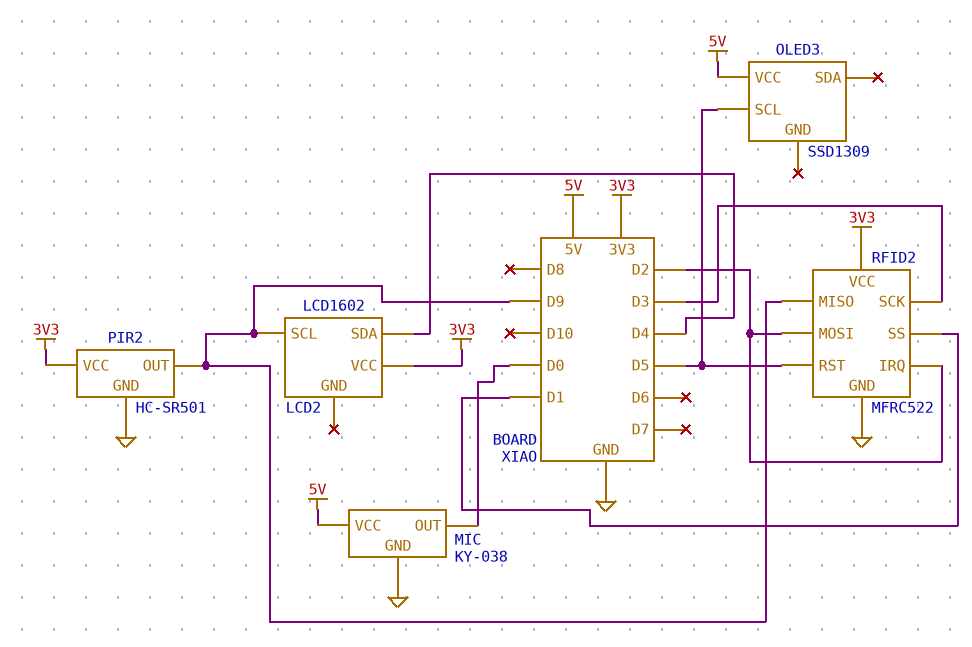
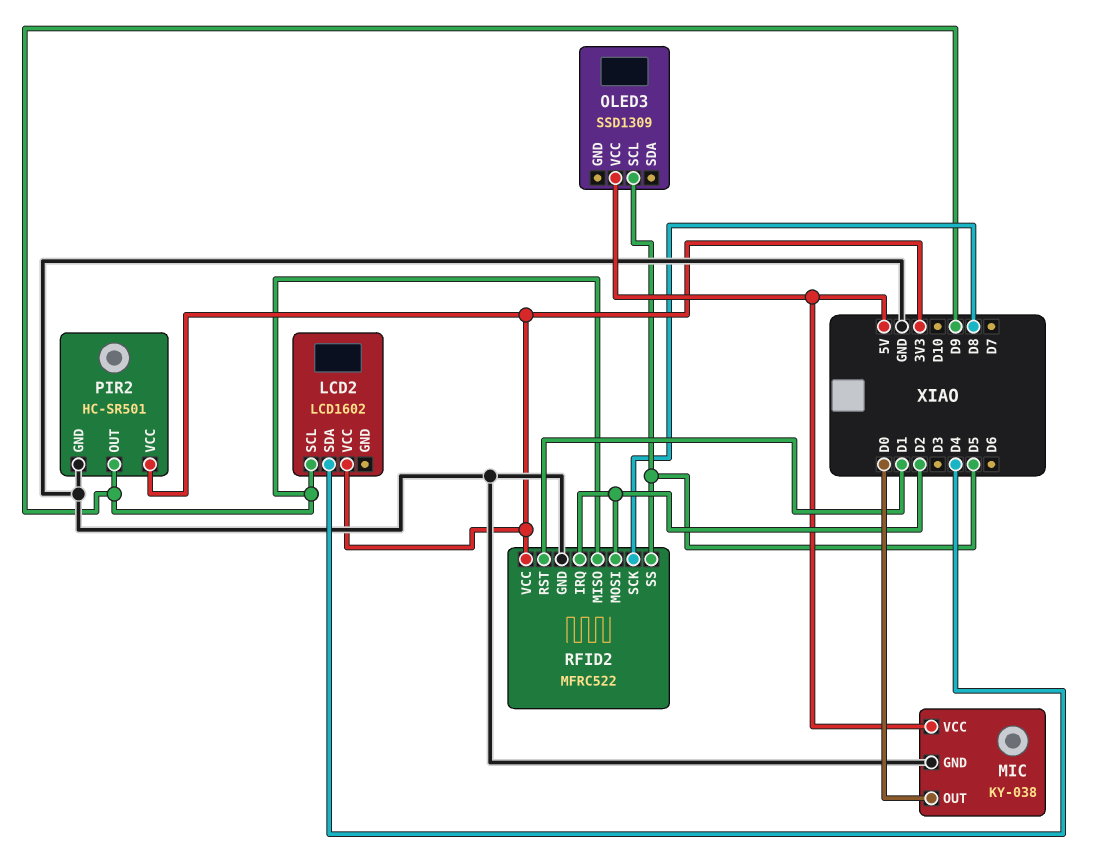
RFID2 pin RST: D5 -> D1
RFID2 pin SCK: D3 -> D8
RFID2 pin SS: D1 -> D5

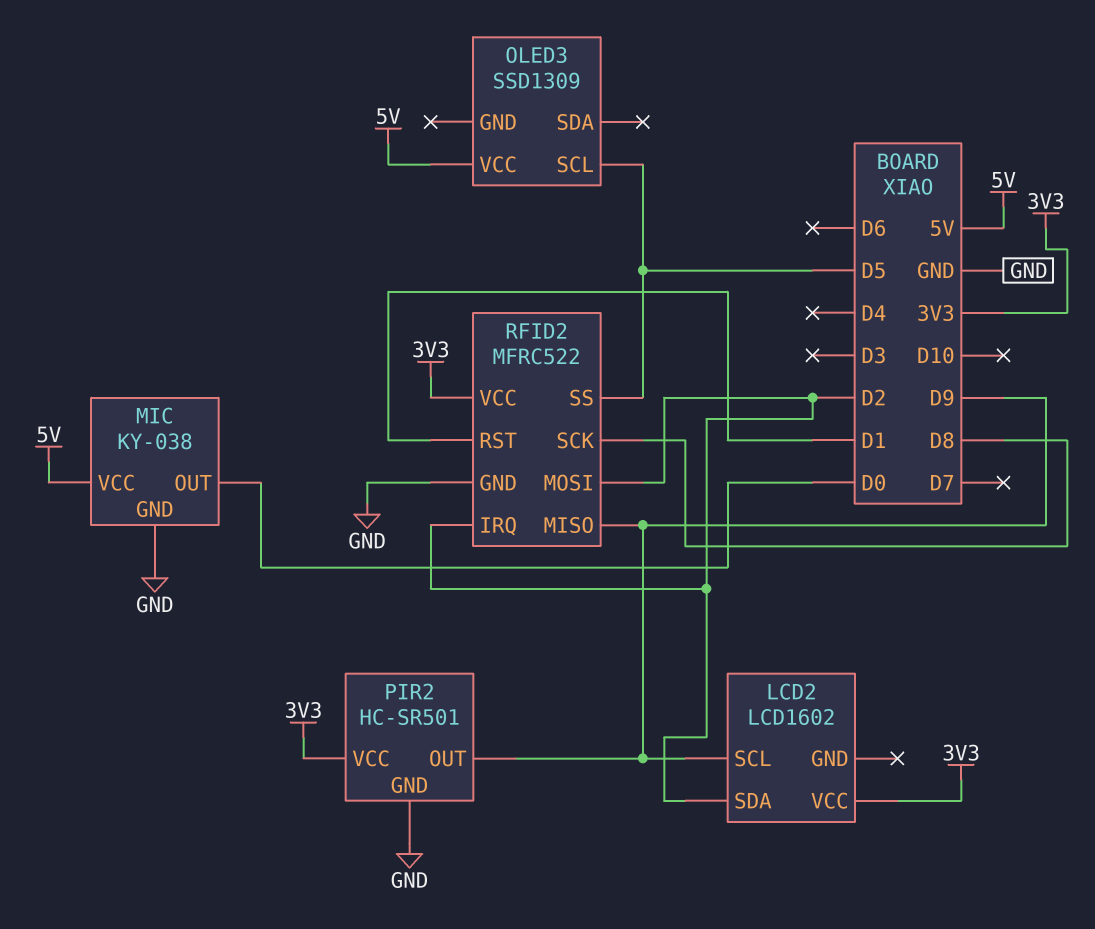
LCD2 pin SDA: D4 -> D2

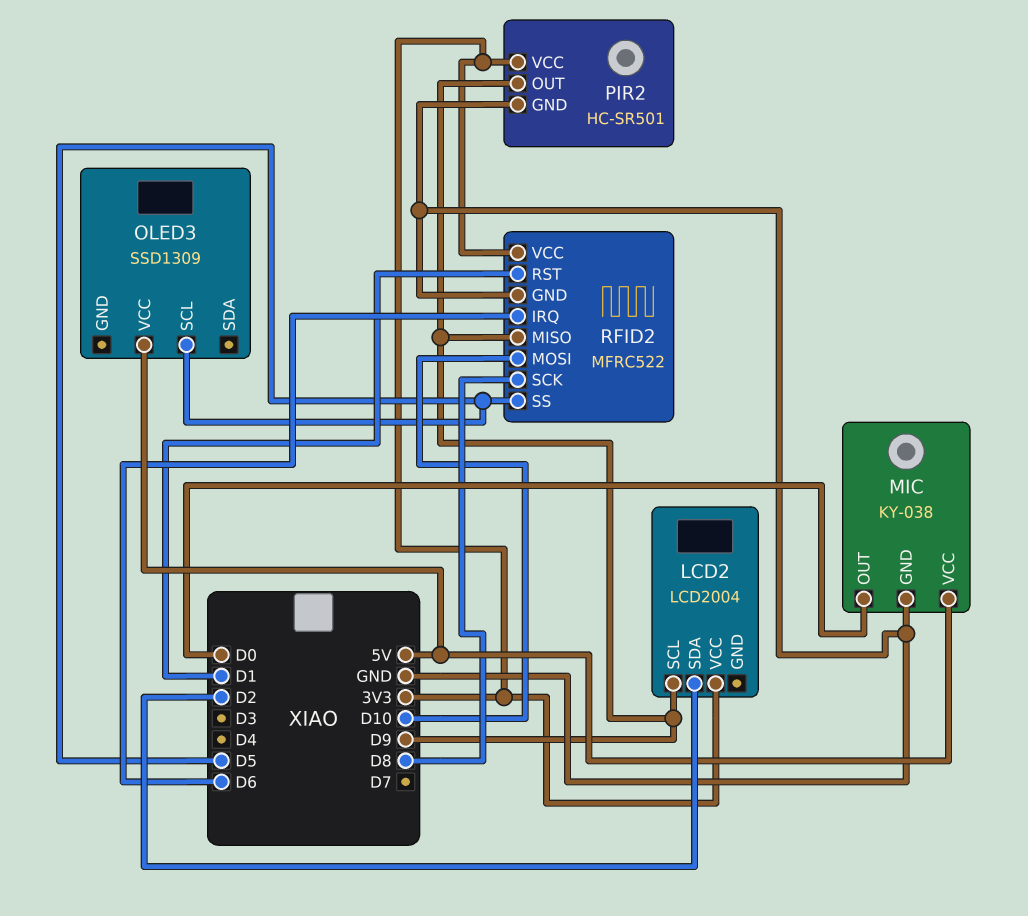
LCD2: LCD1602 -> LCD2004
RFID2 pin IRQ: D2 -> D6
RFID2 pin MOSI: D2 -> D10

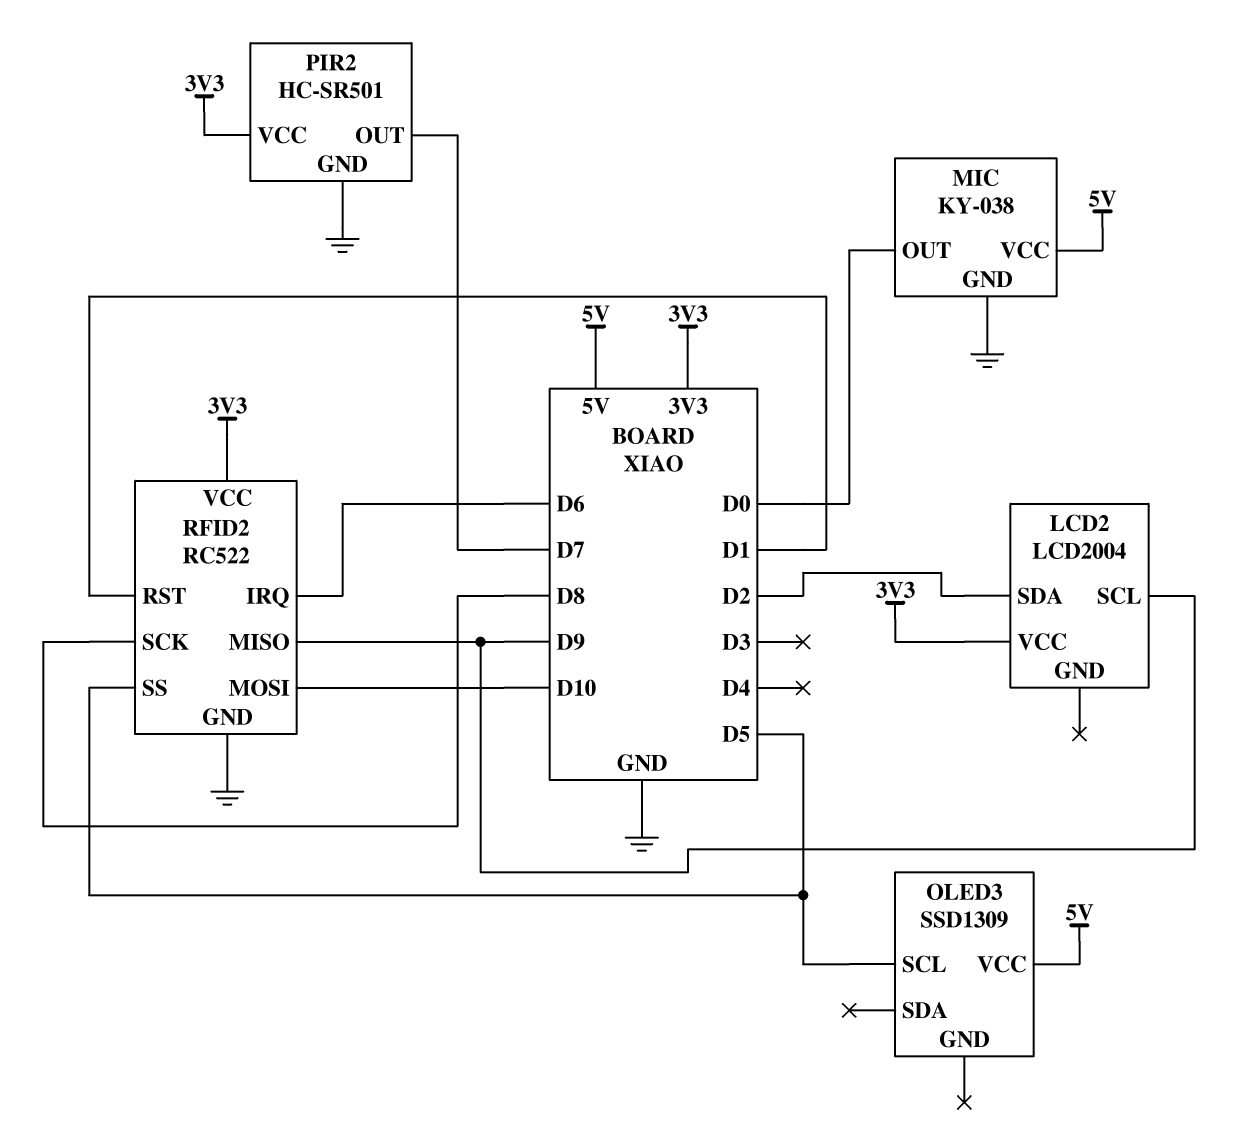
PIR2 pin OUT: D9 -> D7
RFID2: MFRC522 -> RC522

